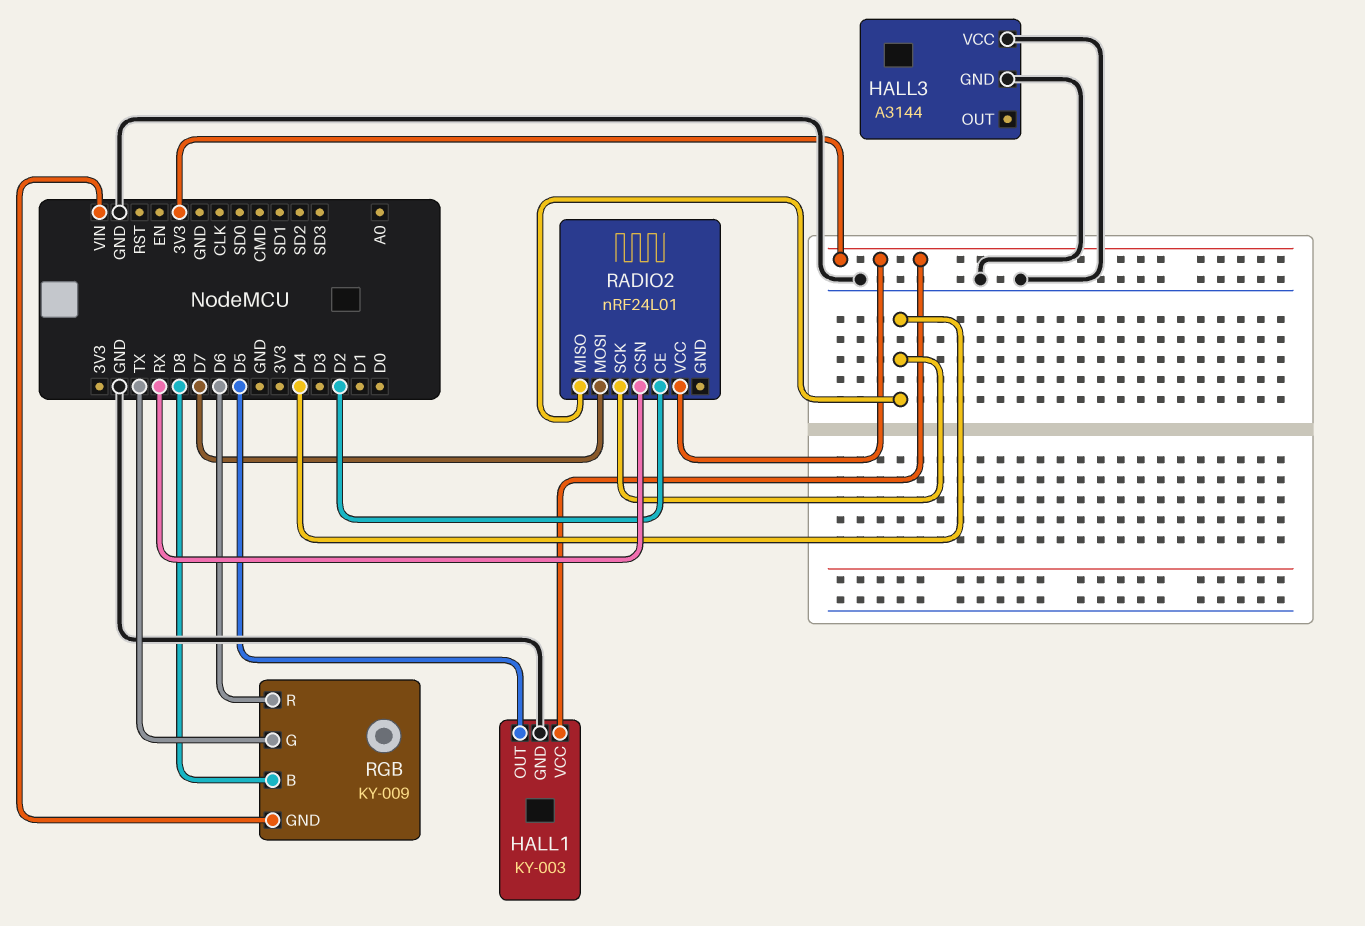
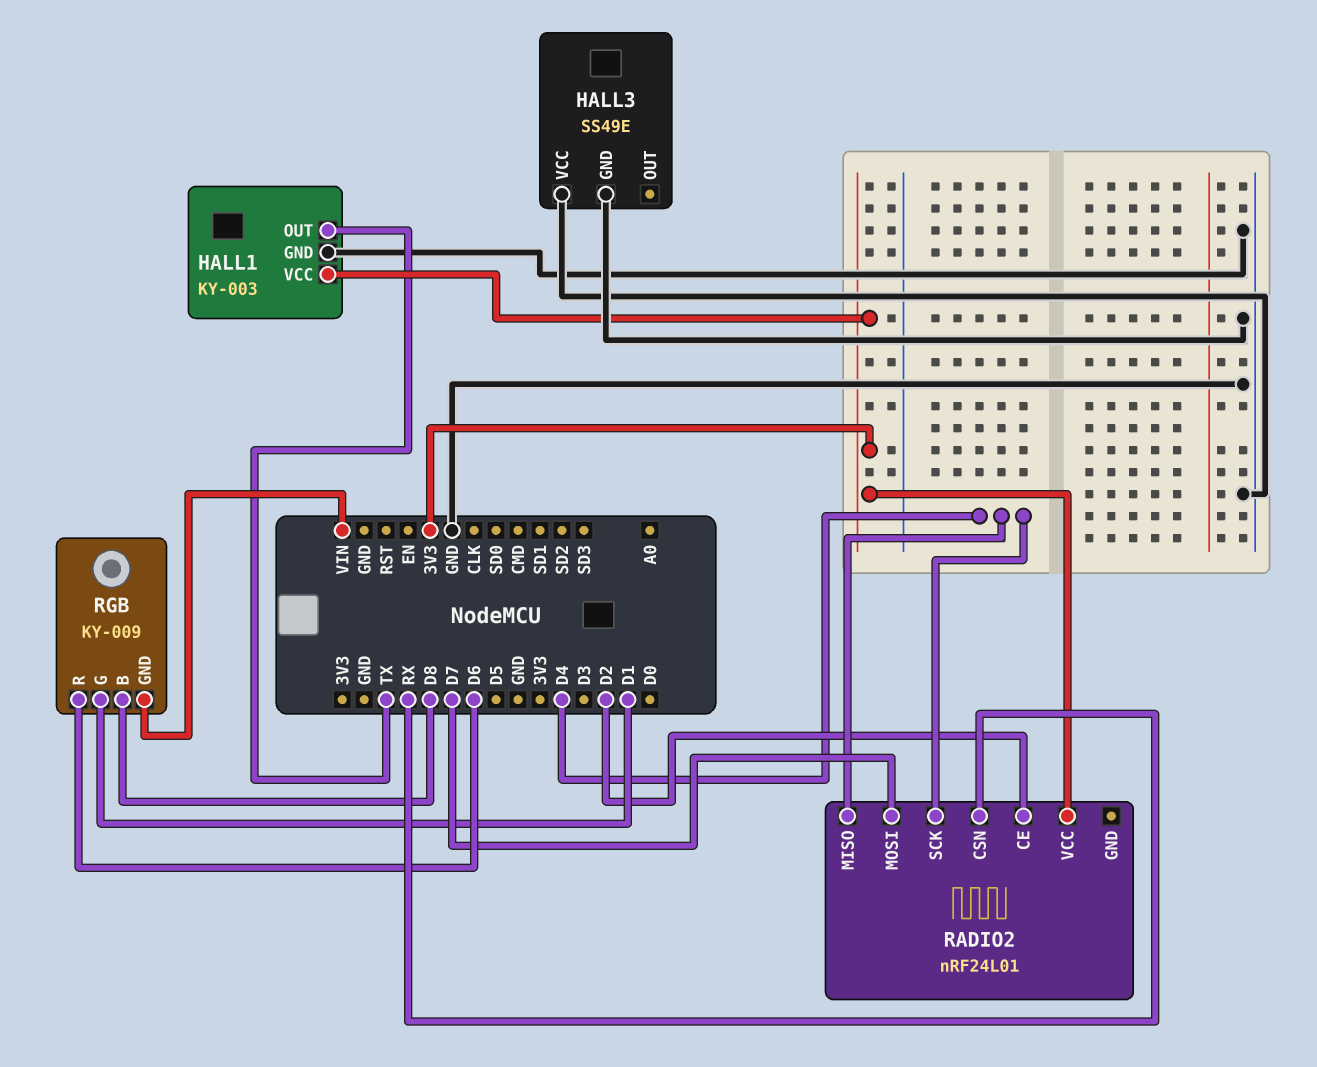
HALL1 pin OUT: D5 -> TX
HALL3: A3144 -> SS49E
RGB pin G: TX -> D1

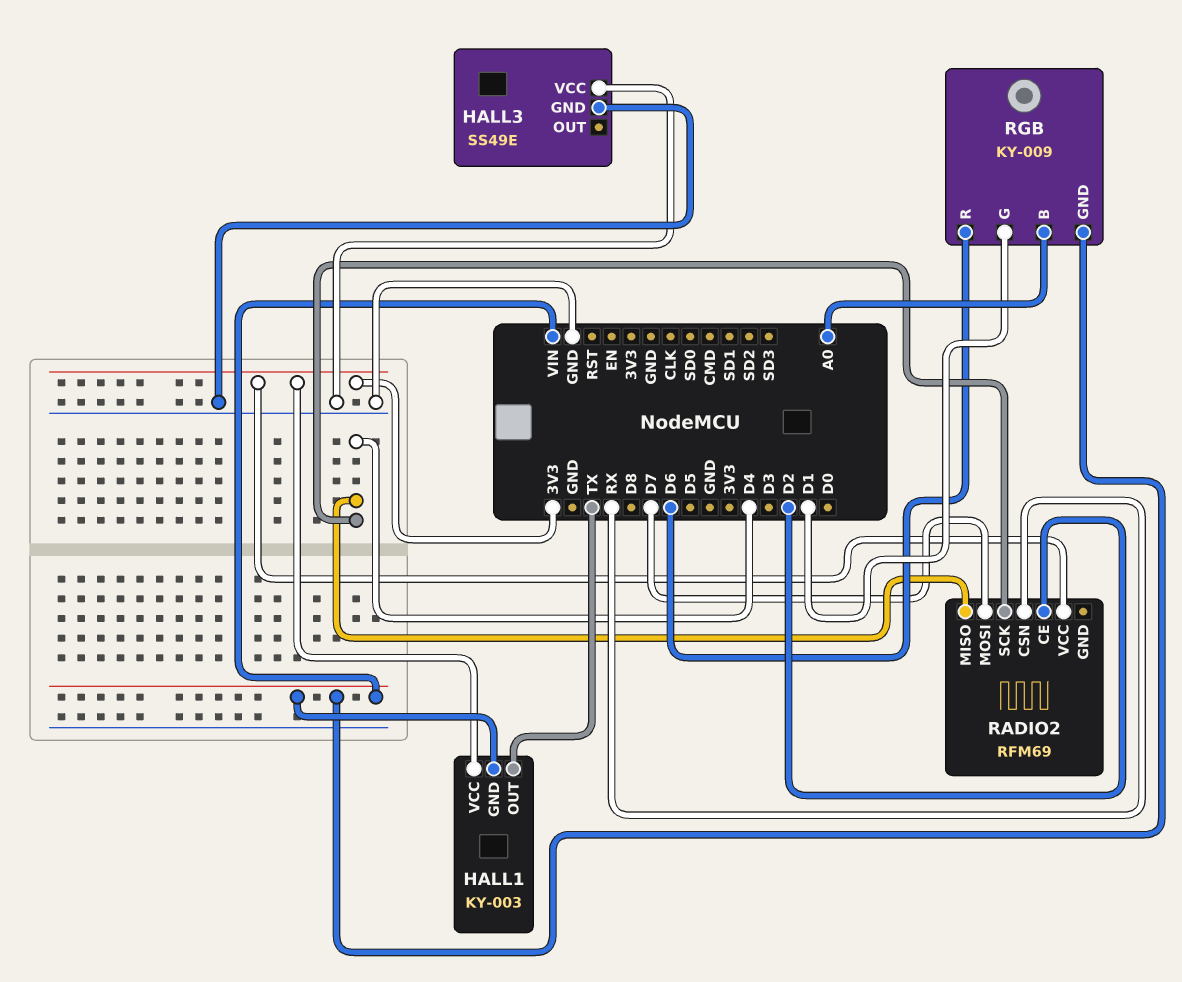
HALL1 pin GND: GND -> VIN
RADIO2: nRF24L01 -> RFM69
RGB pin B: D8 -> A0

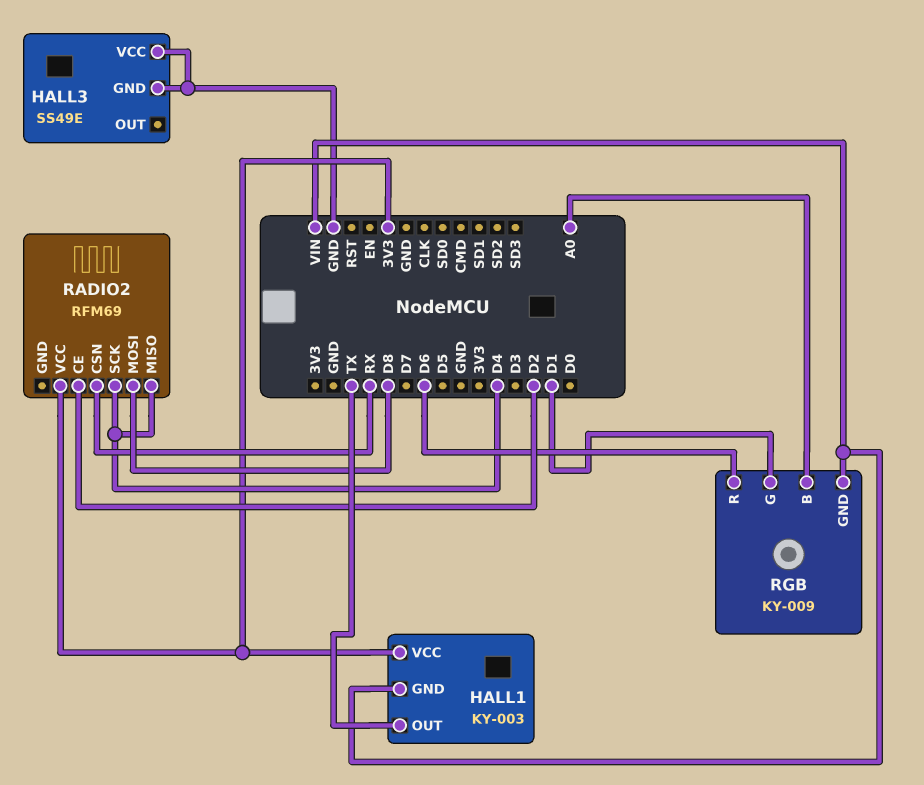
RADIO2 pin MOSI: D7 -> D8

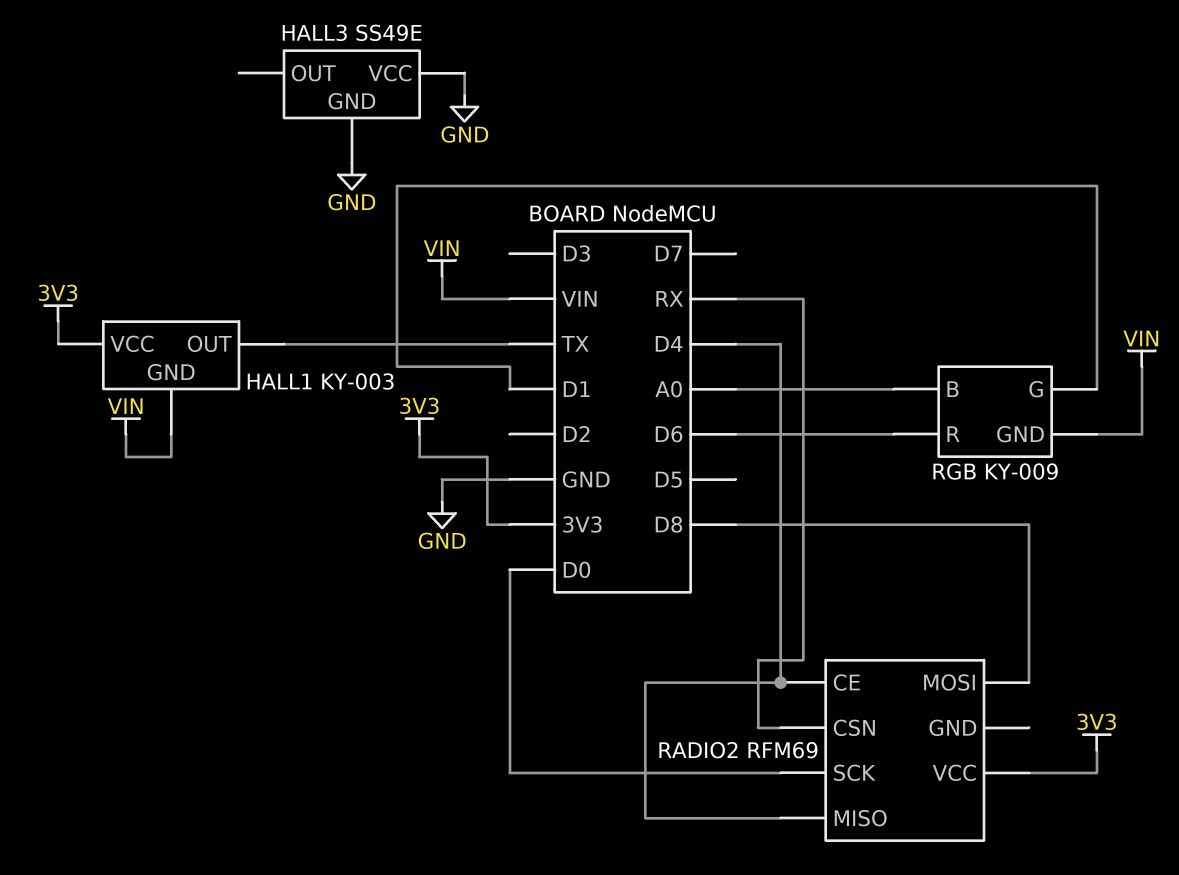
RADIO2 pin CE: D2 -> D4
RADIO2 pin SCK: D4 -> D0

